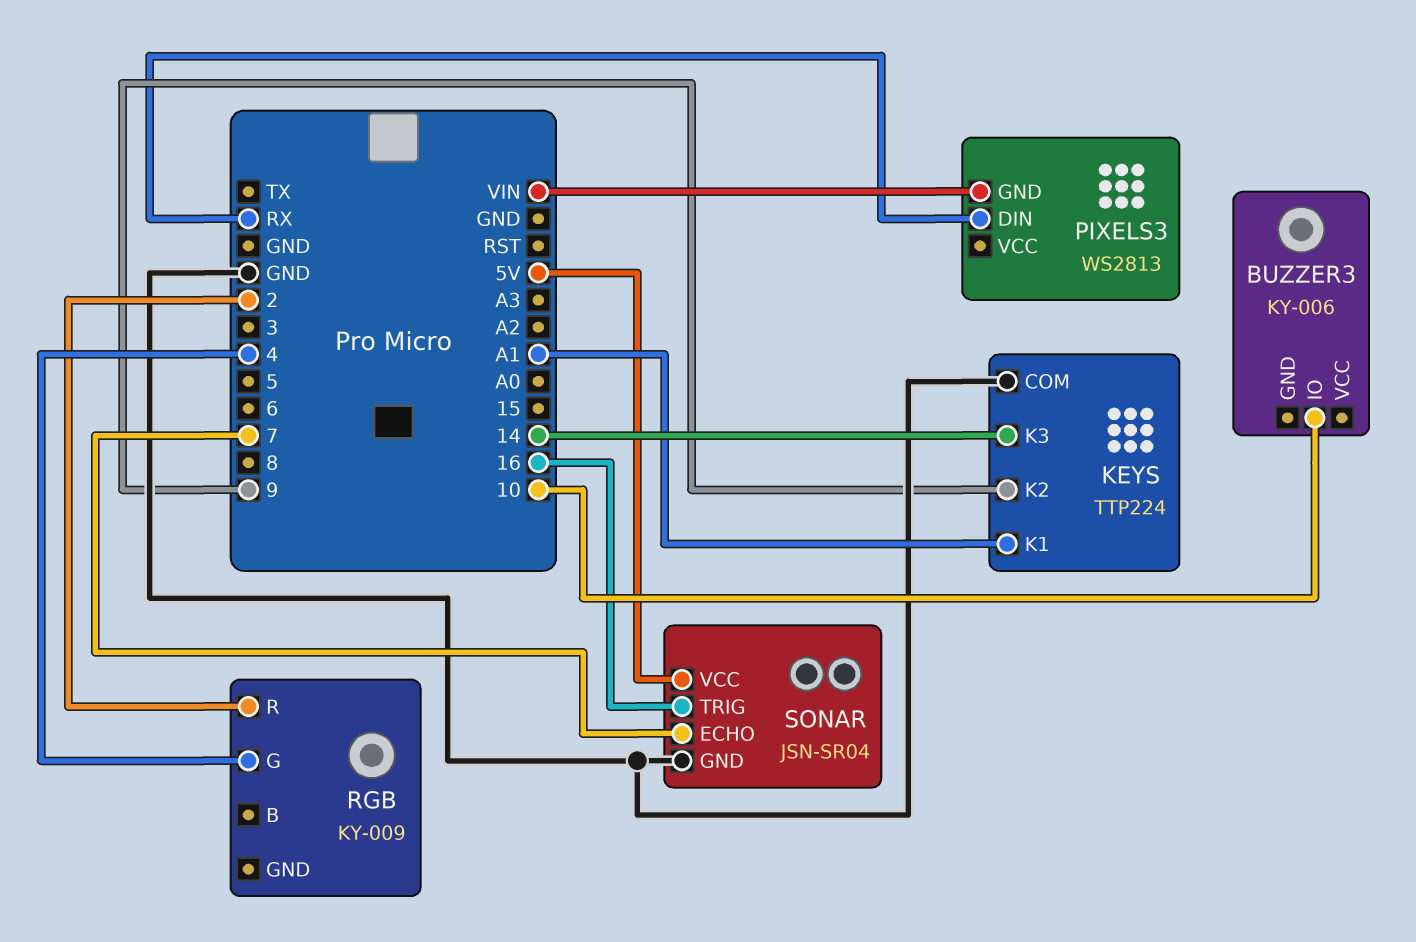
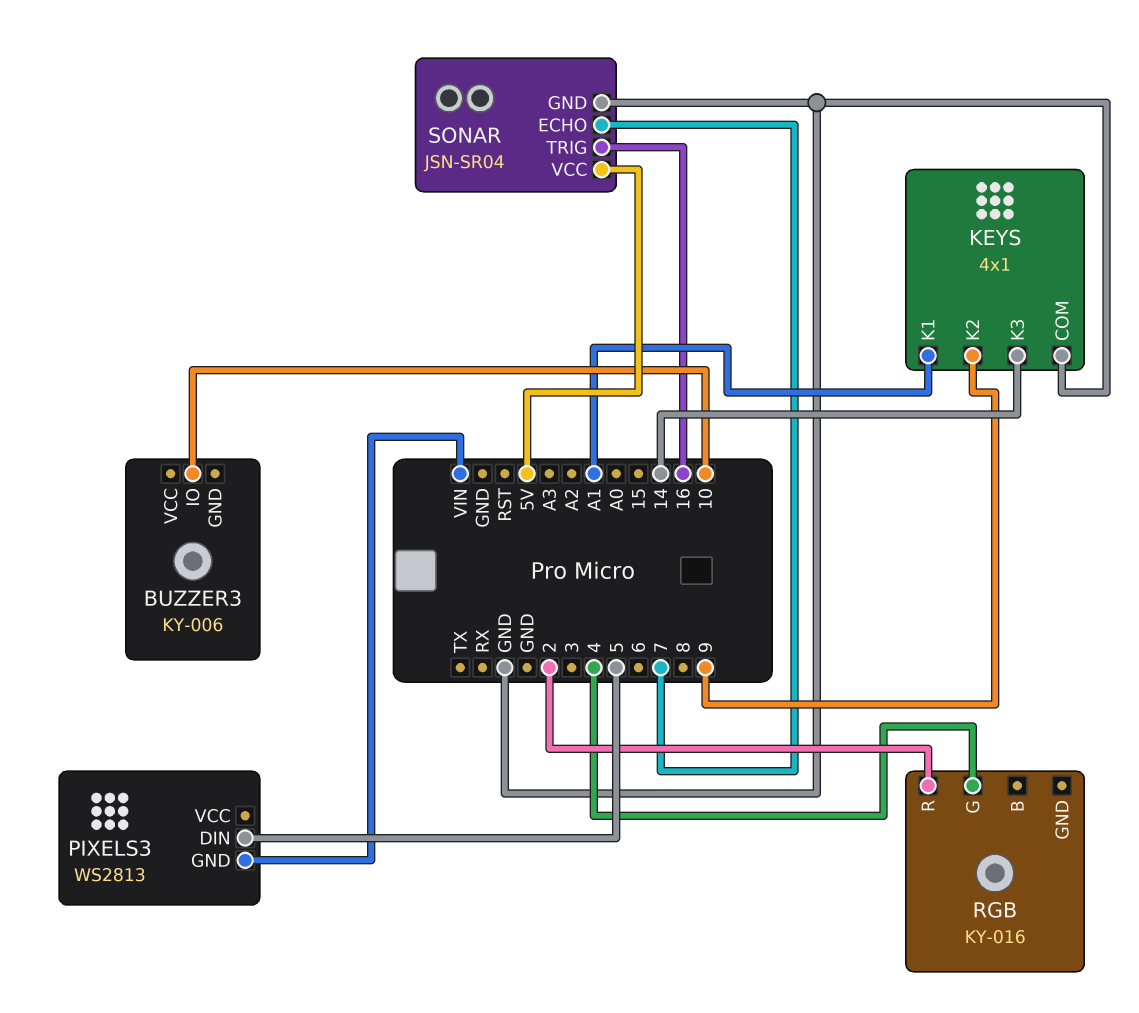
KEYS: TTP224 -> 4x1
PIXELS3 pin DIN: RX -> 5
RGB: KY-009 -> KY-016

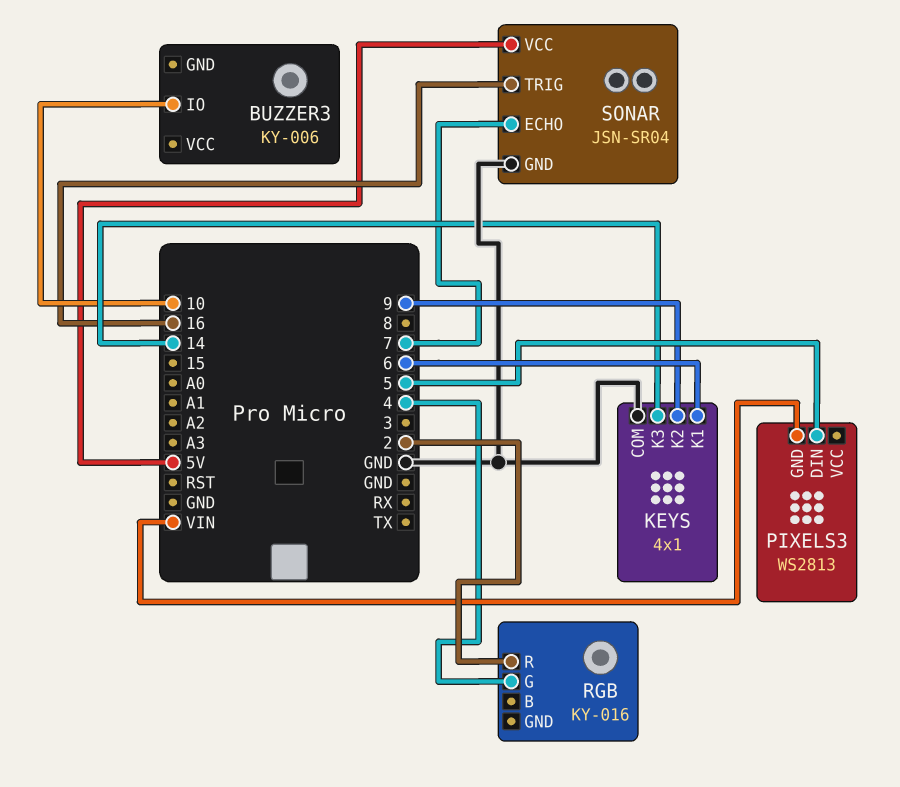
KEYS pin K1: A1 -> 6

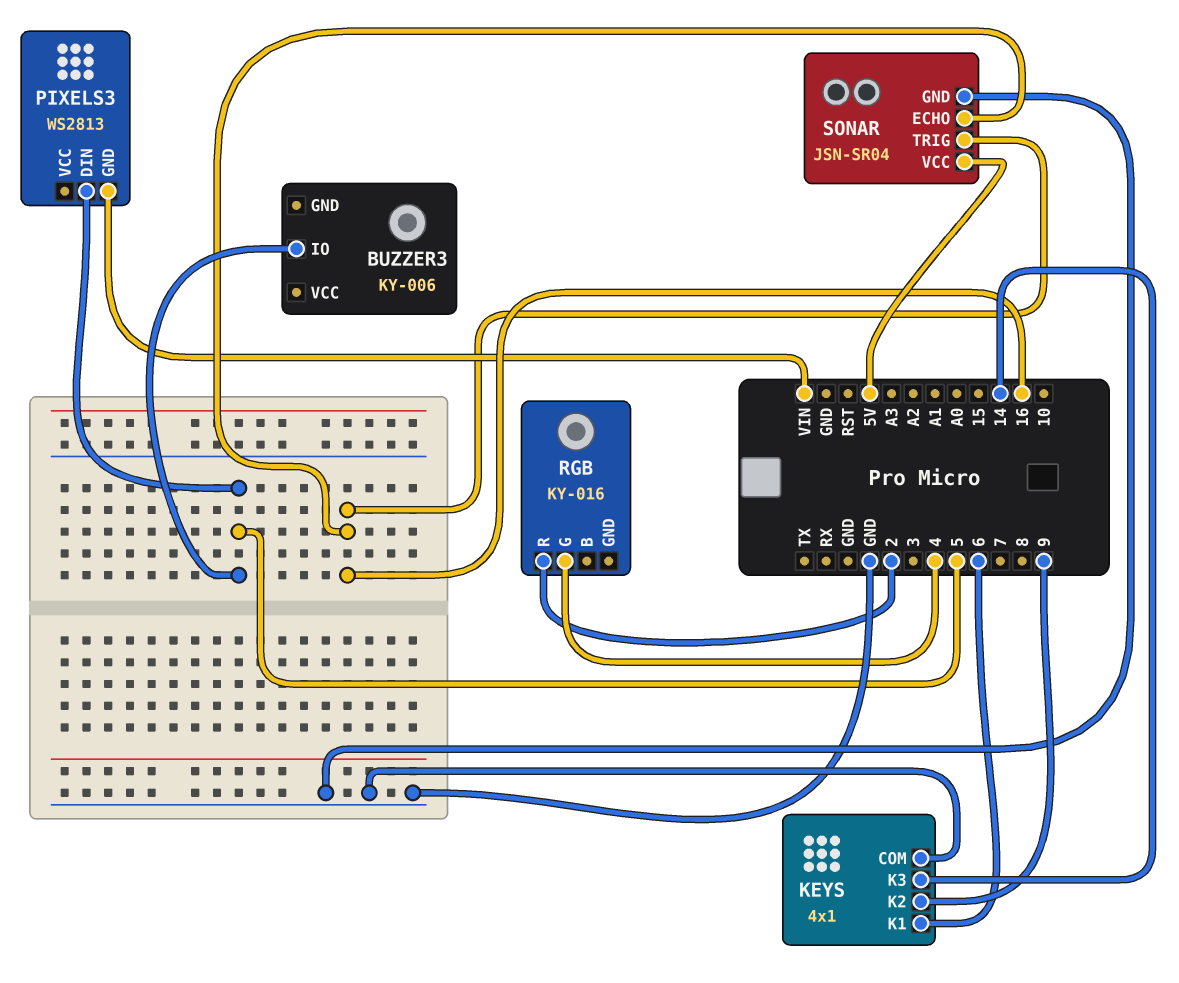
BUZZER3 pin IO: 10 -> 5
SONAR pin ECHO: 7 -> 16

